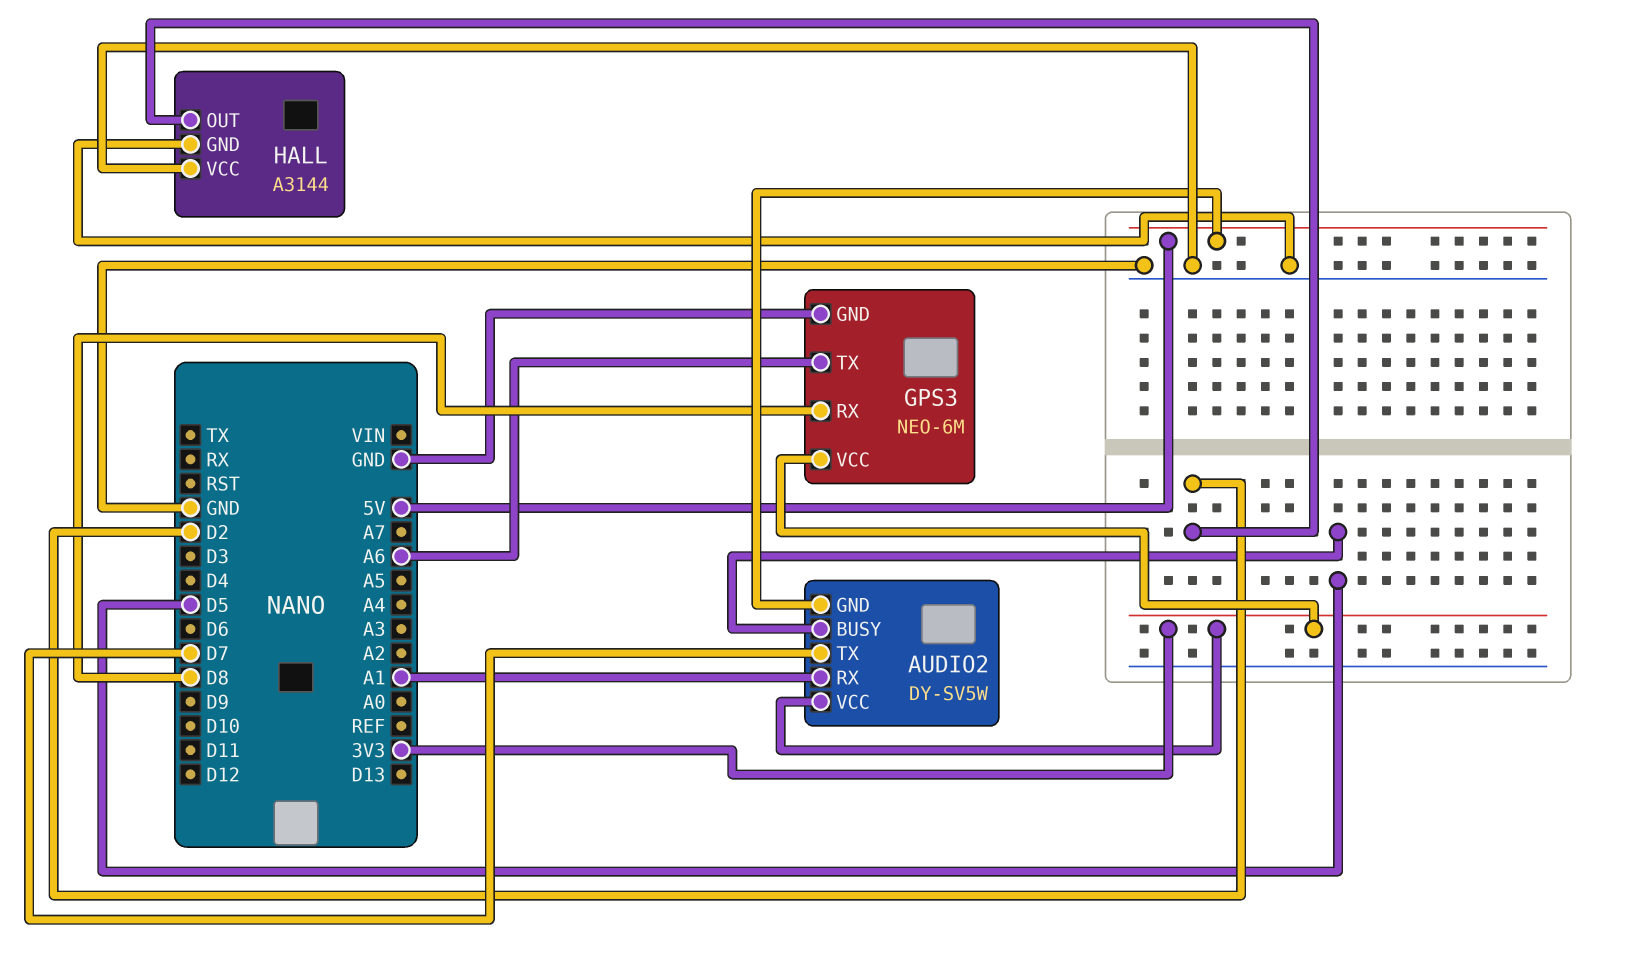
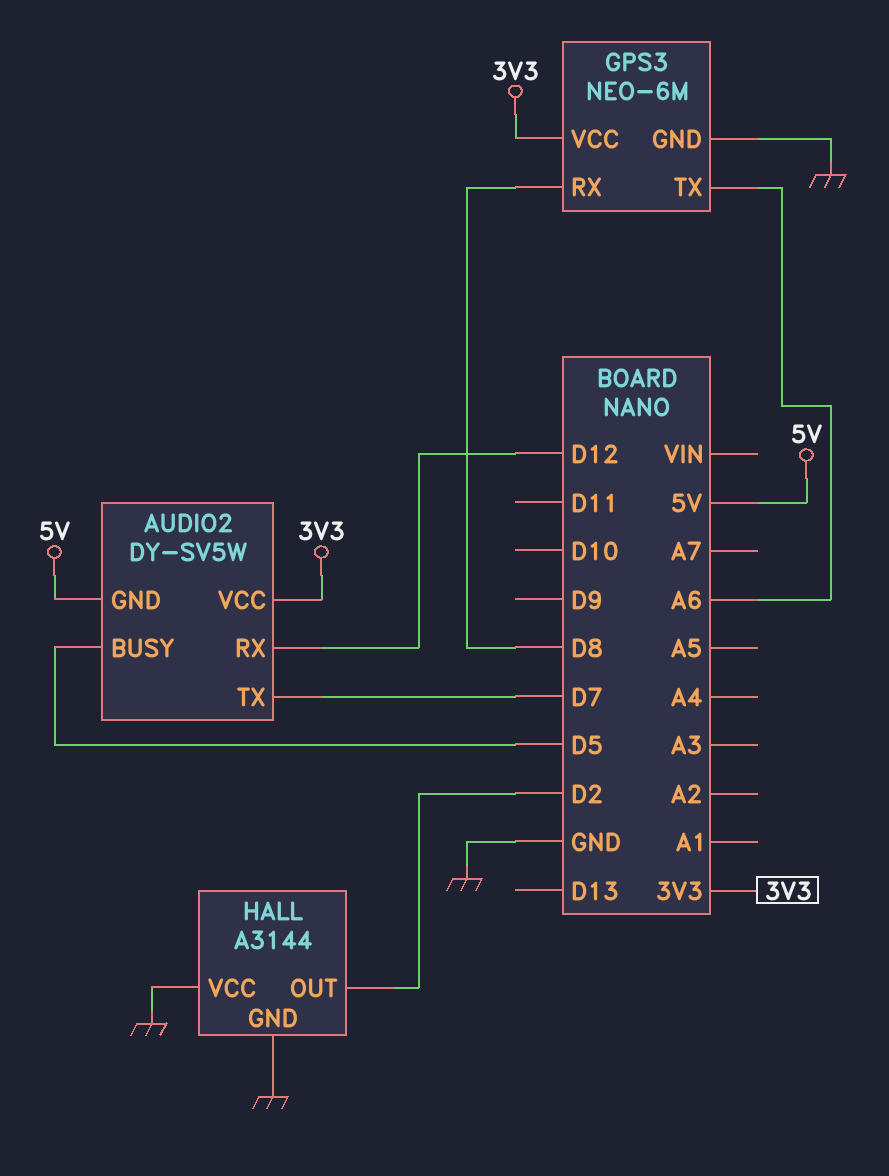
AUDIO2 pin RX: A1 -> D12

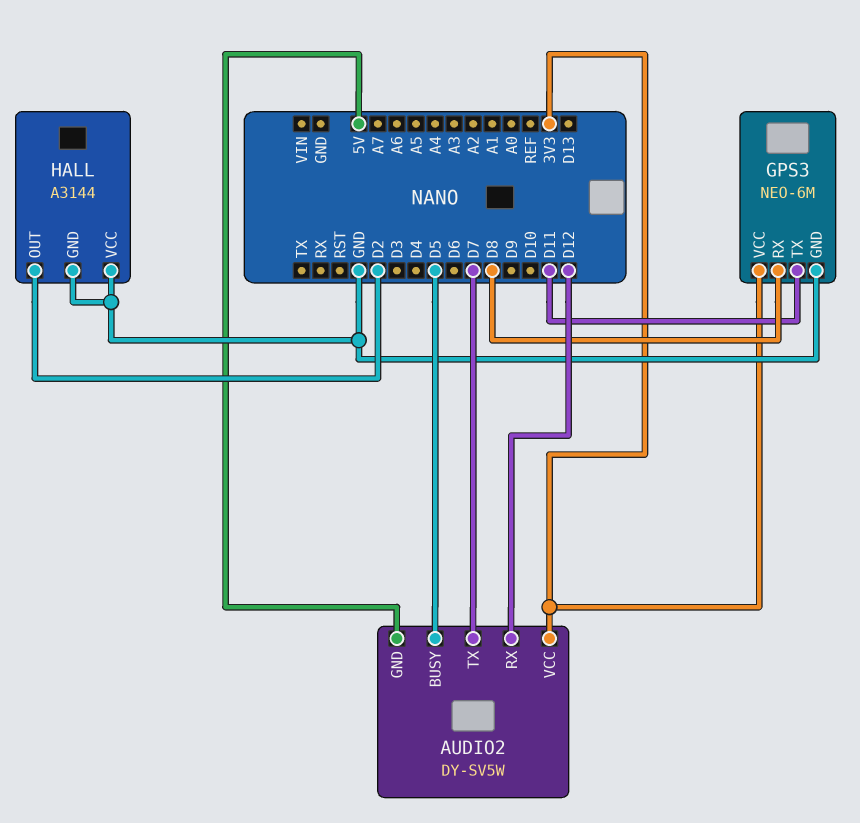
GPS3 pin TX: A6 -> D11

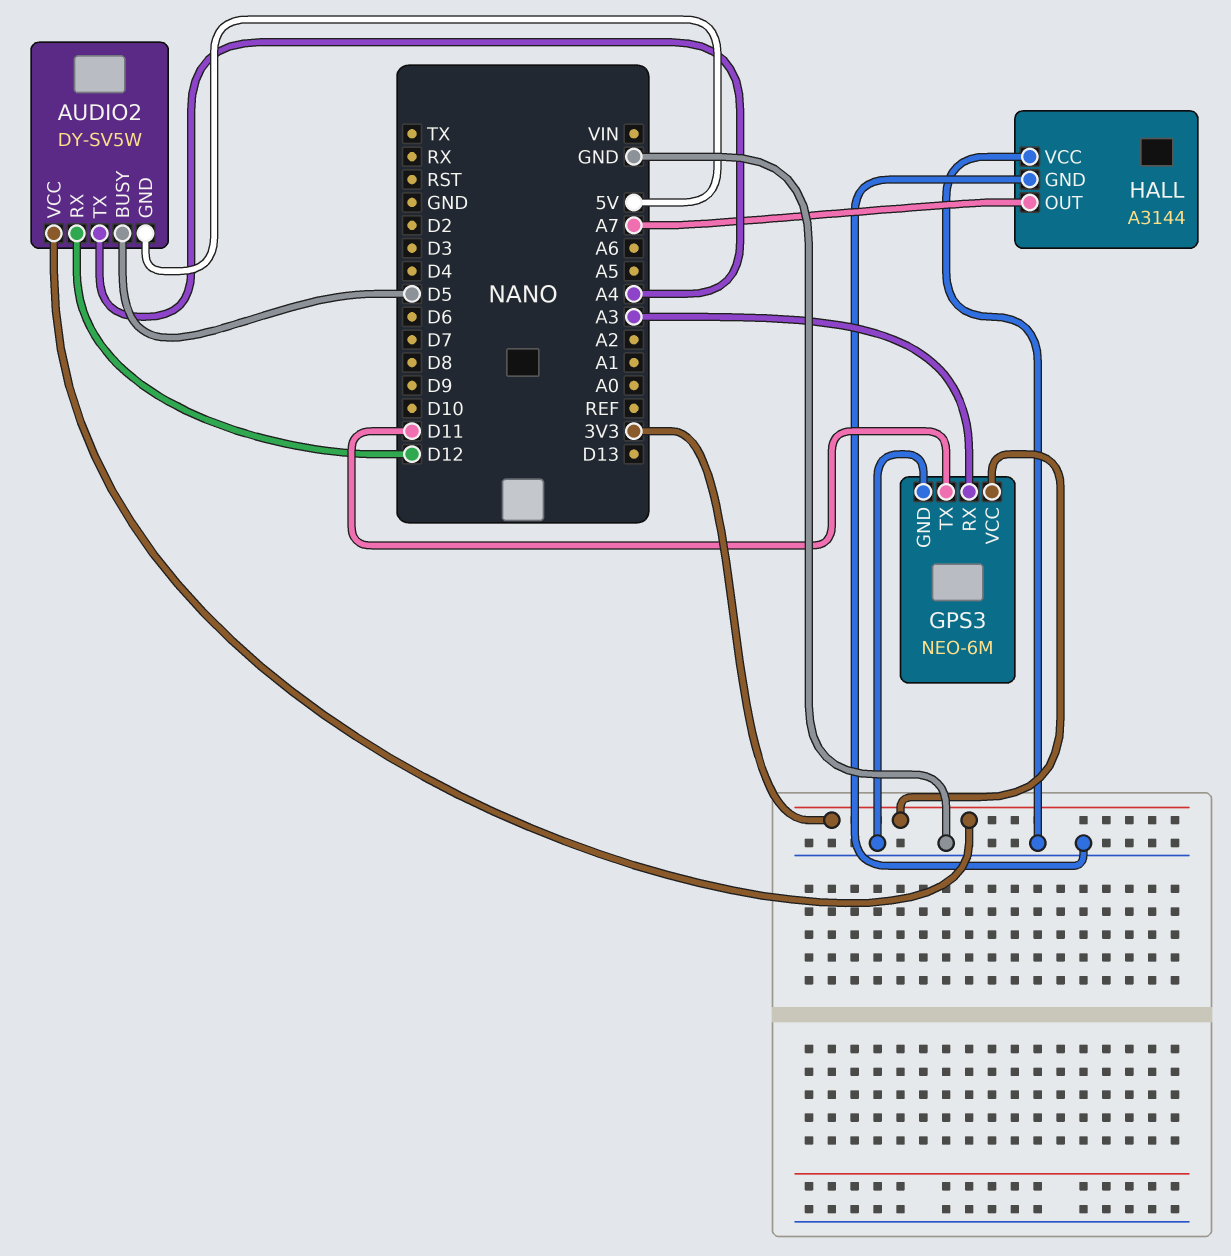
AUDIO2 pin TX: D7 -> A4
GPS3 pin RX: D8 -> A3
HALL pin OUT: D2 -> A7

